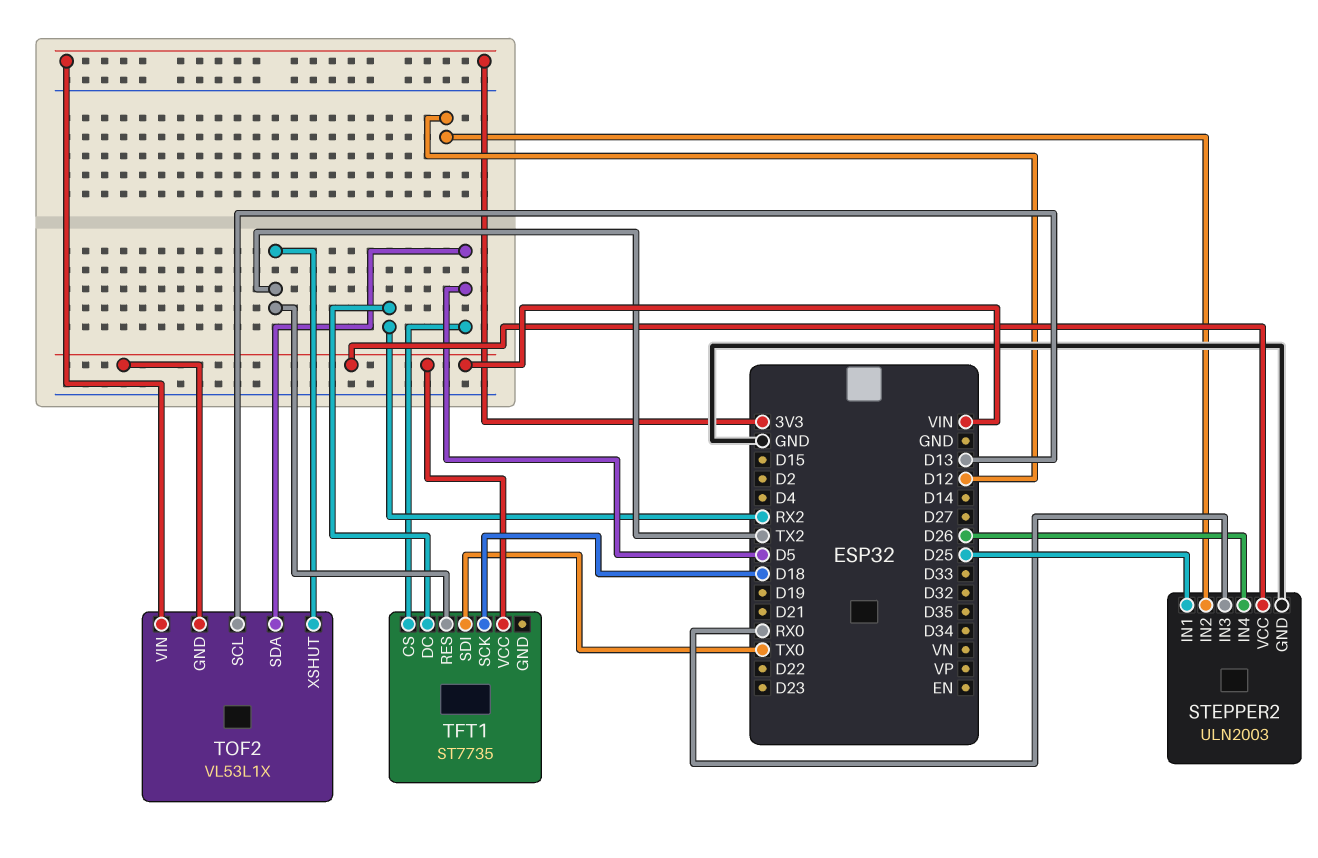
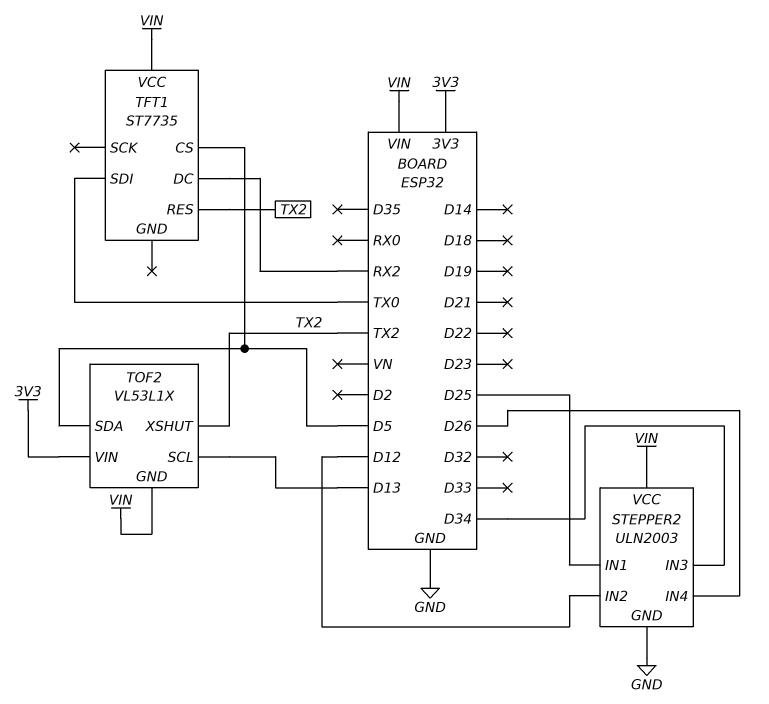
STEPPER2 pin IN3: RX0 -> D34
TFT1 pin SCK: D18 -> none

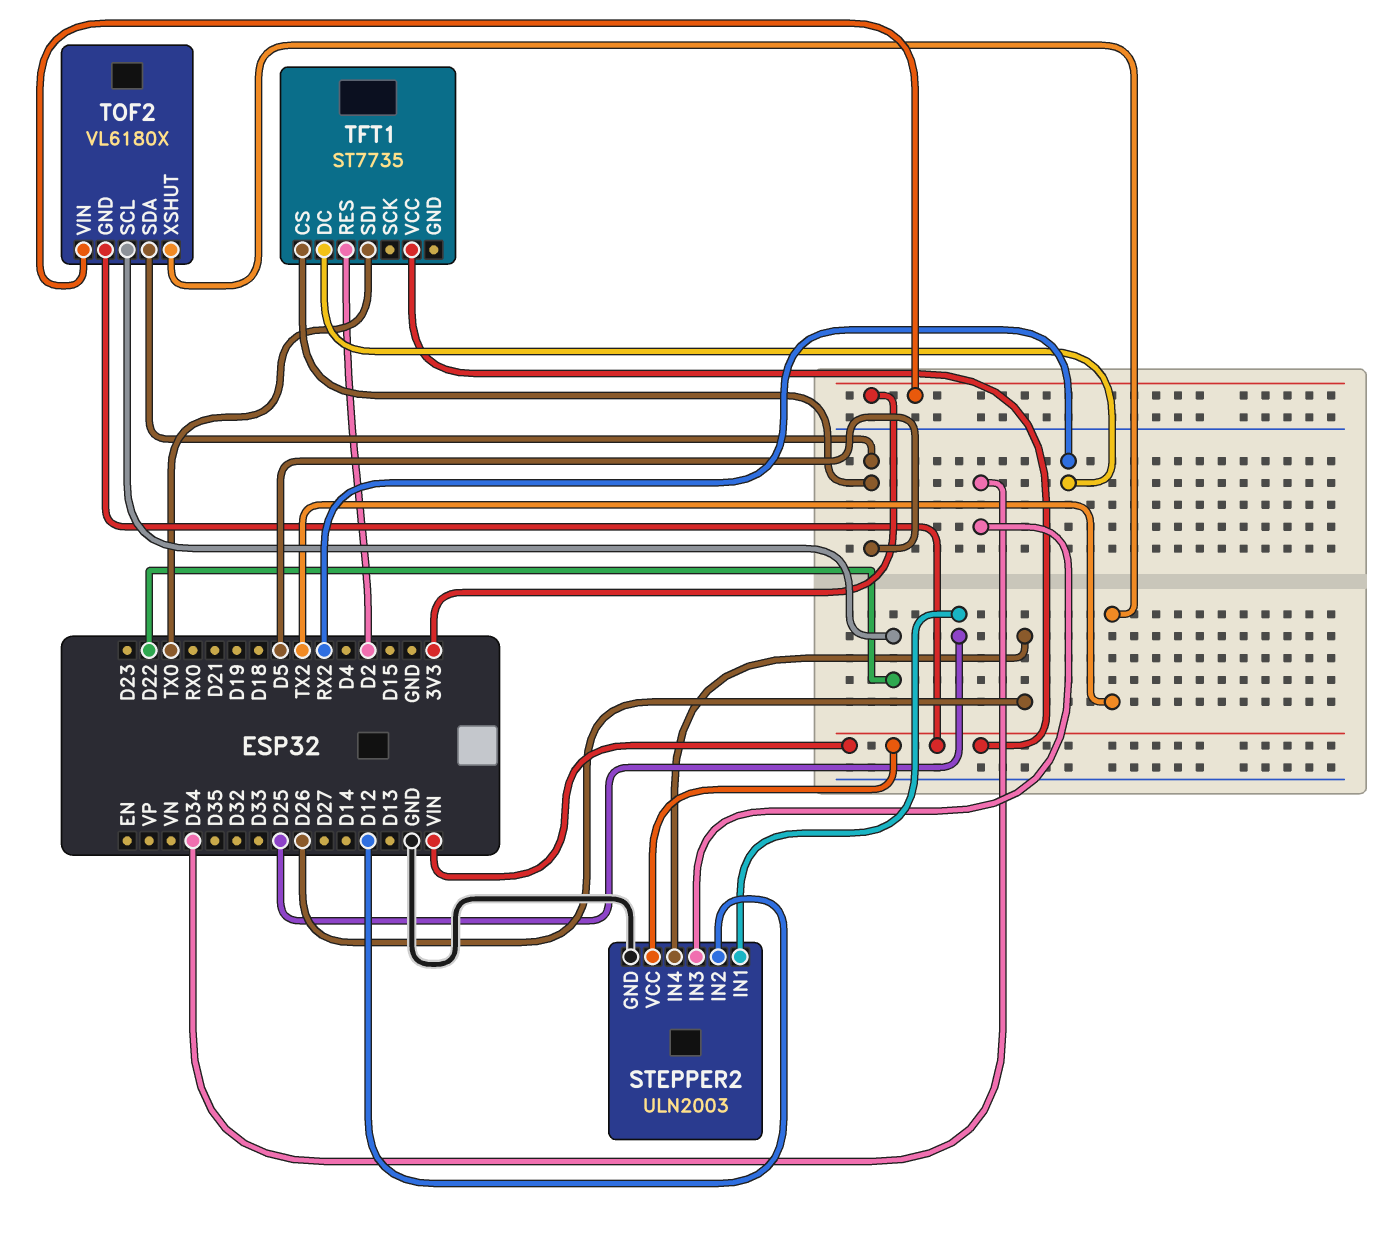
TFT1 pin RES: TX2 -> D2
TOF2: VL53L1X -> VL6180X
TOF2 pin SCL: D13 -> D22

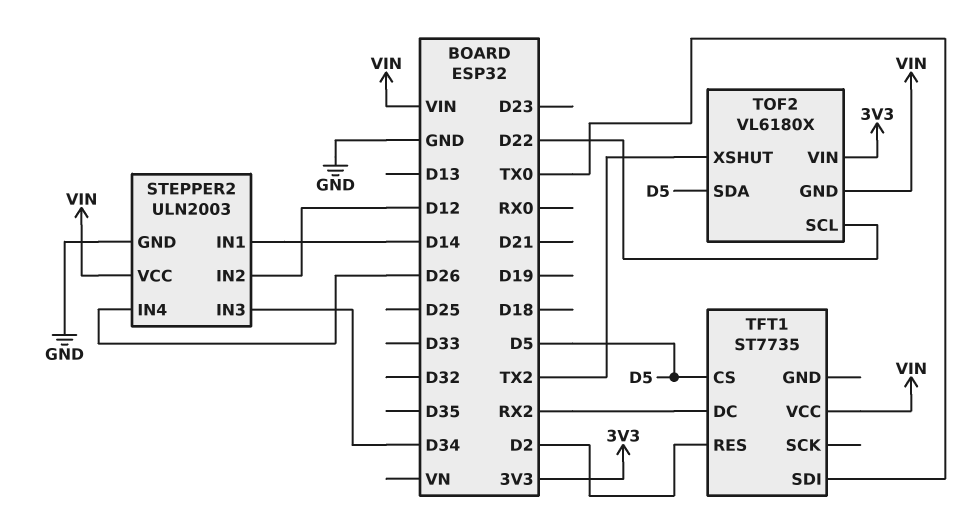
STEPPER2 pin IN1: D25 -> D14

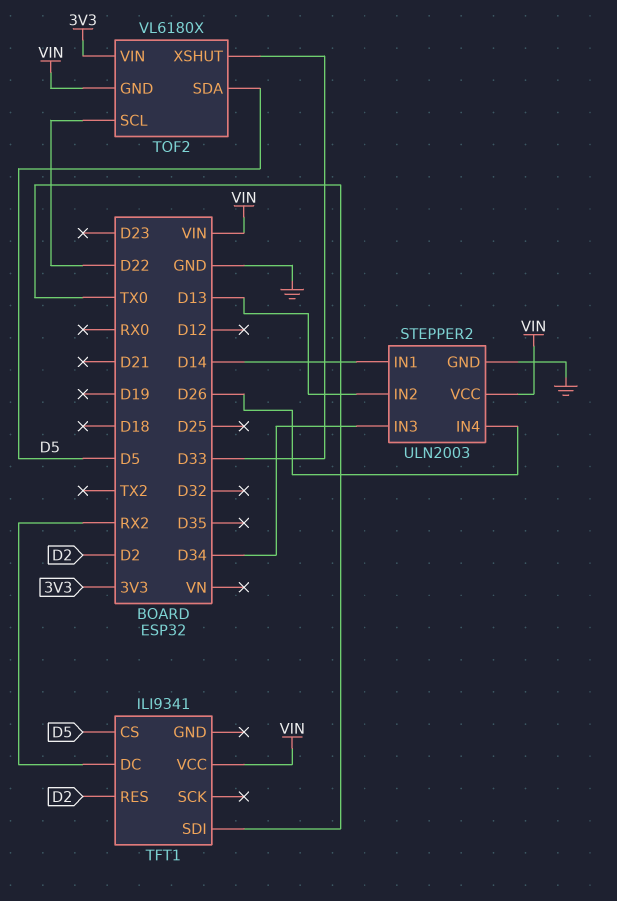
STEPPER2 pin IN2: D12 -> D13
TFT1: ST7735 -> ILI9341
TOF2 pin XSHUT: TX2 -> D33

